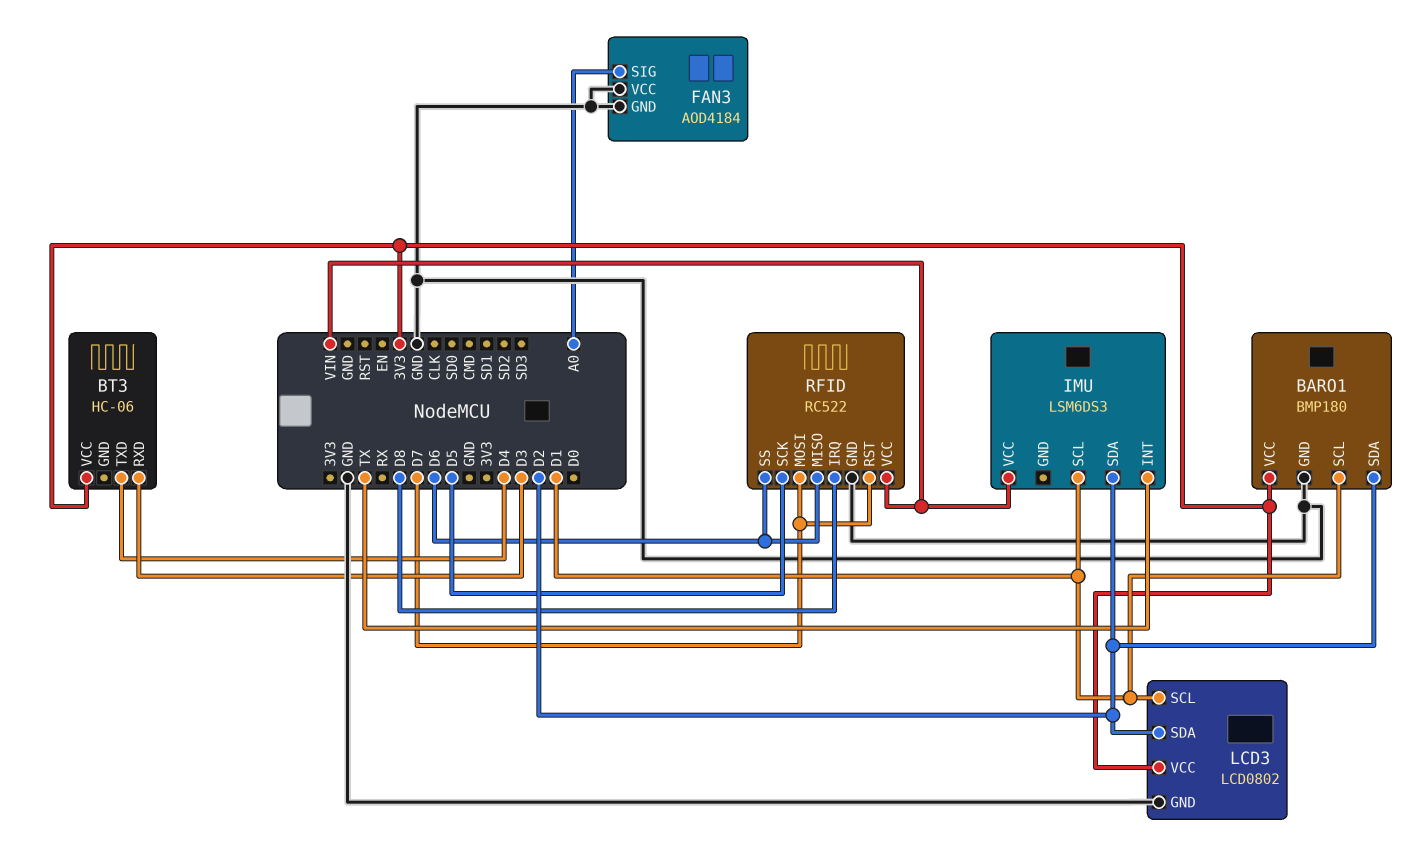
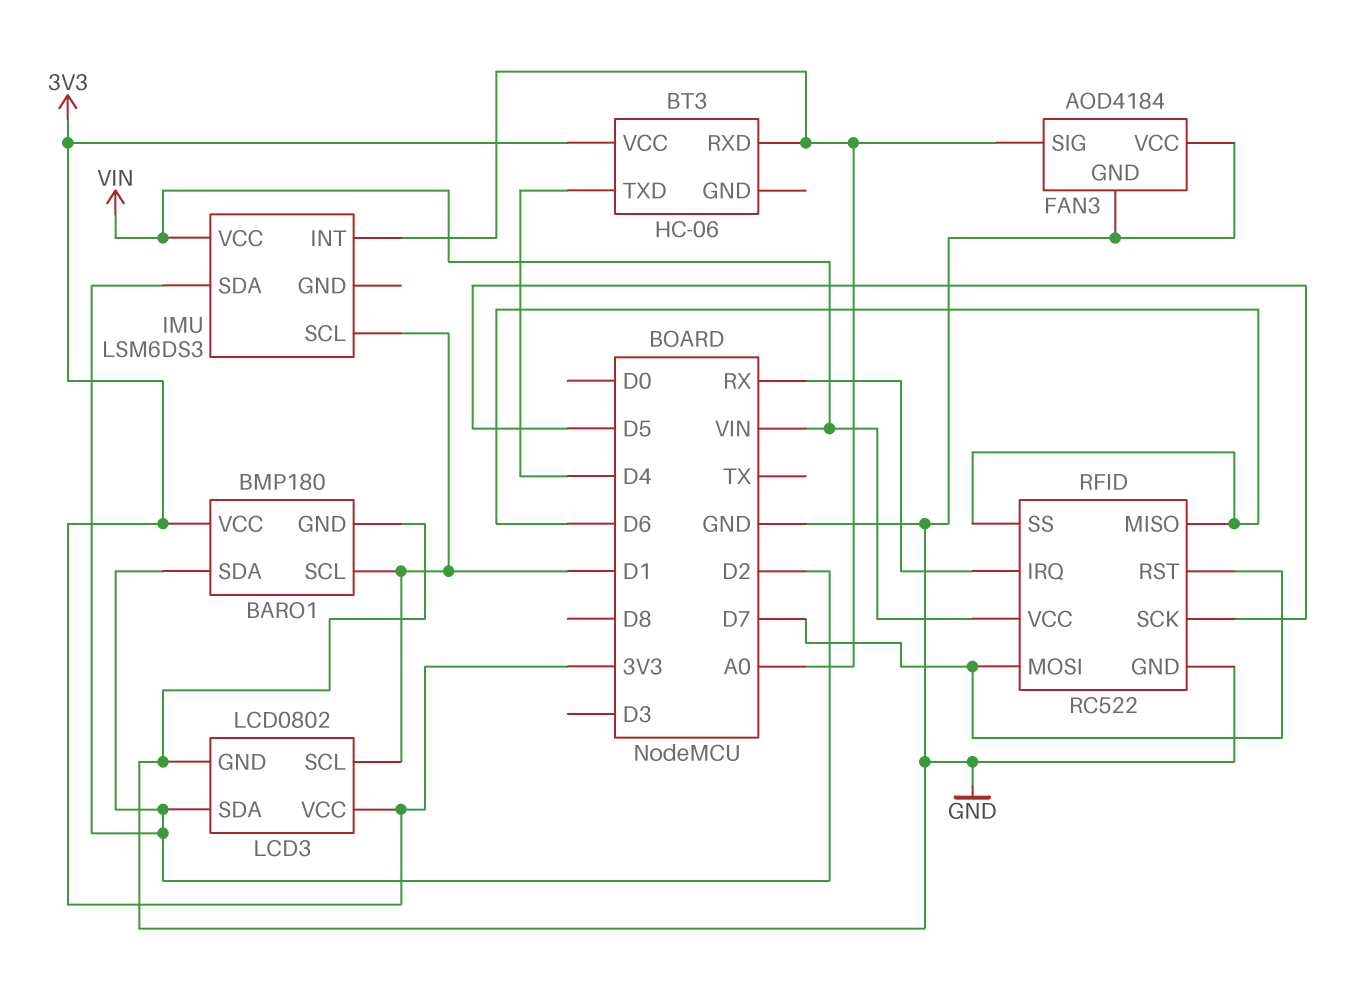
BT3 pin RXD: D3 -> A0
IMU pin INT: TX -> A0
RFID pin IRQ: D8 -> RX

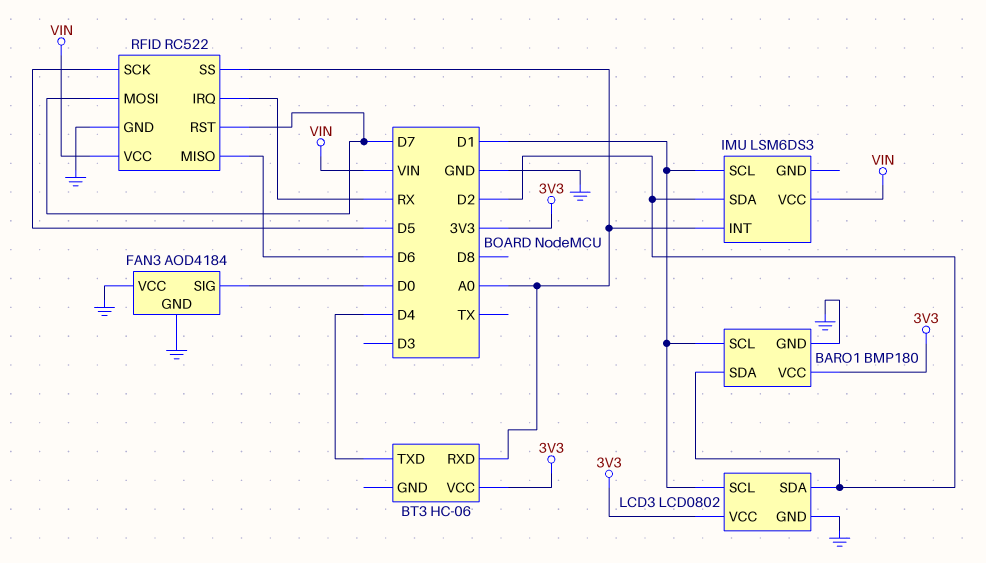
FAN3 pin SIG: A0 -> D0
RFID pin SS: D6 -> A0

